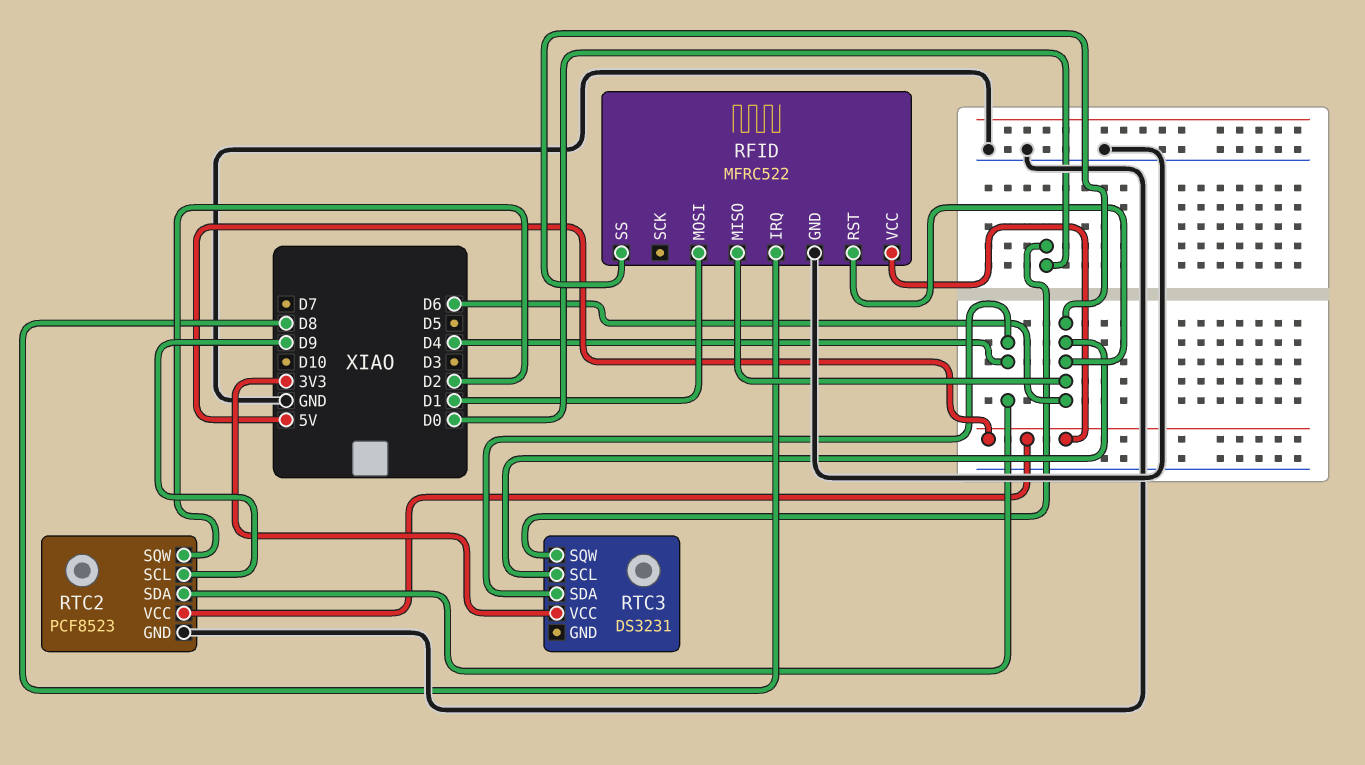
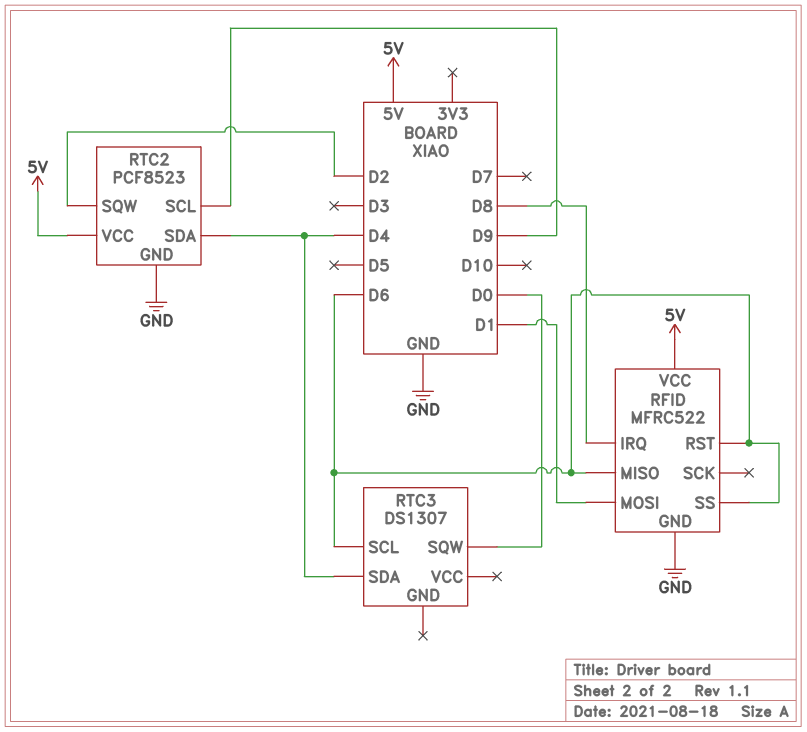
RTC3: DS3231 -> DS1307
RTC3 pin VCC: 3V3 -> none

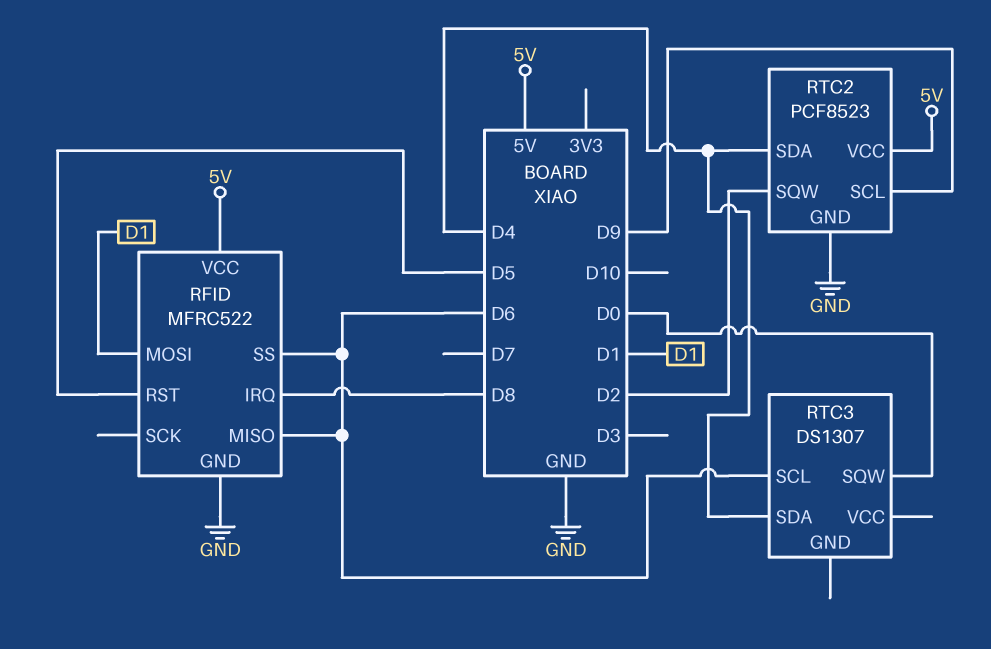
RFID pin RST: D6 -> D5

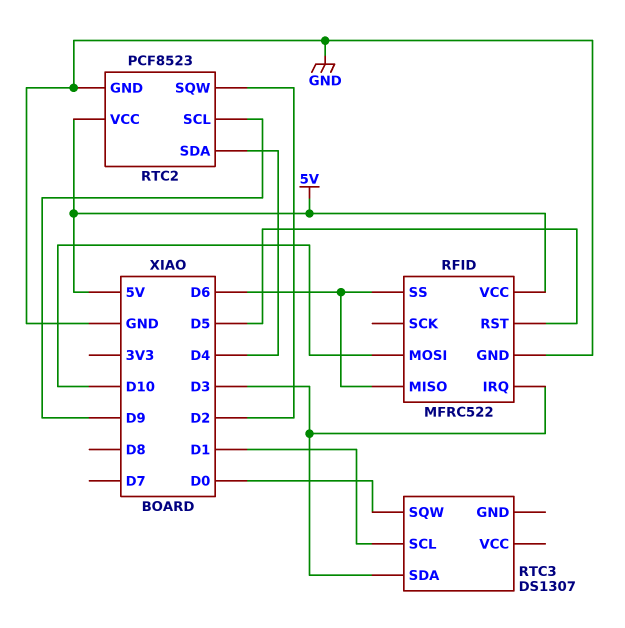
RFID pin IRQ: D8 -> D3
RFID pin MOSI: D1 -> D10
RTC3 pin SCL: D6 -> D1
RTC3 pin SDA: D4 -> D3

